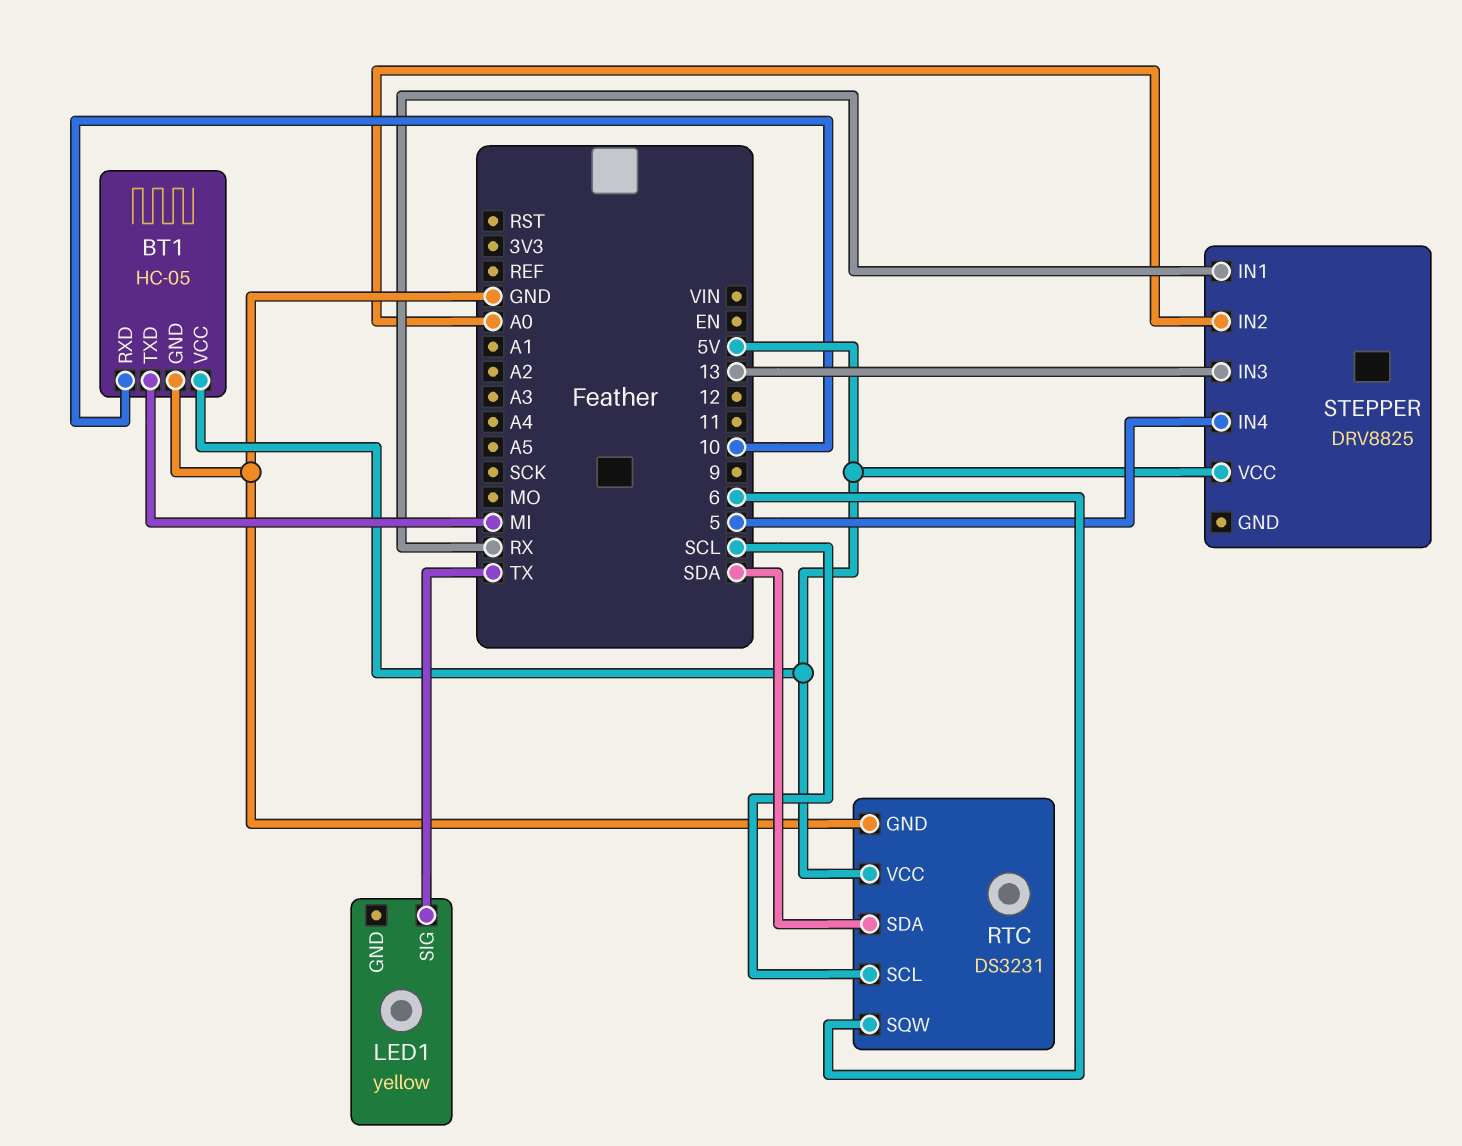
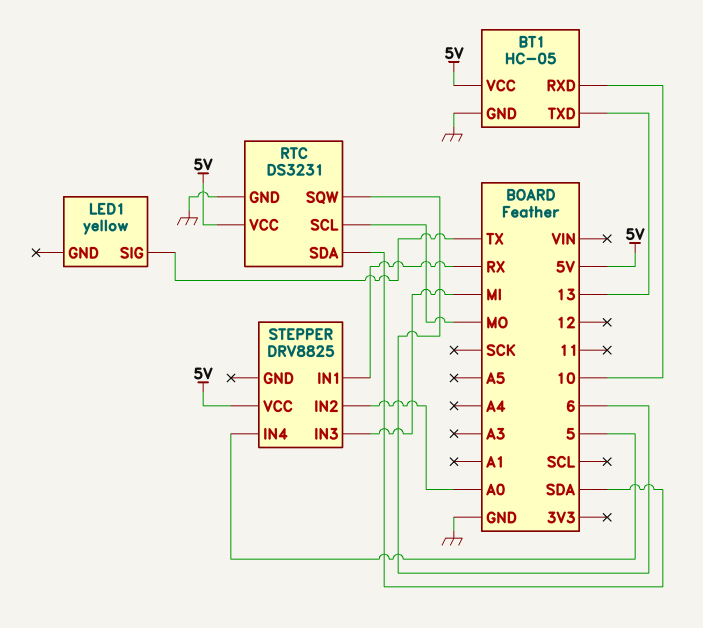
BT1 pin TXD: MI -> 13
RTC pin SCL: SCL -> MO
STEPPER pin IN3: 13 -> MI

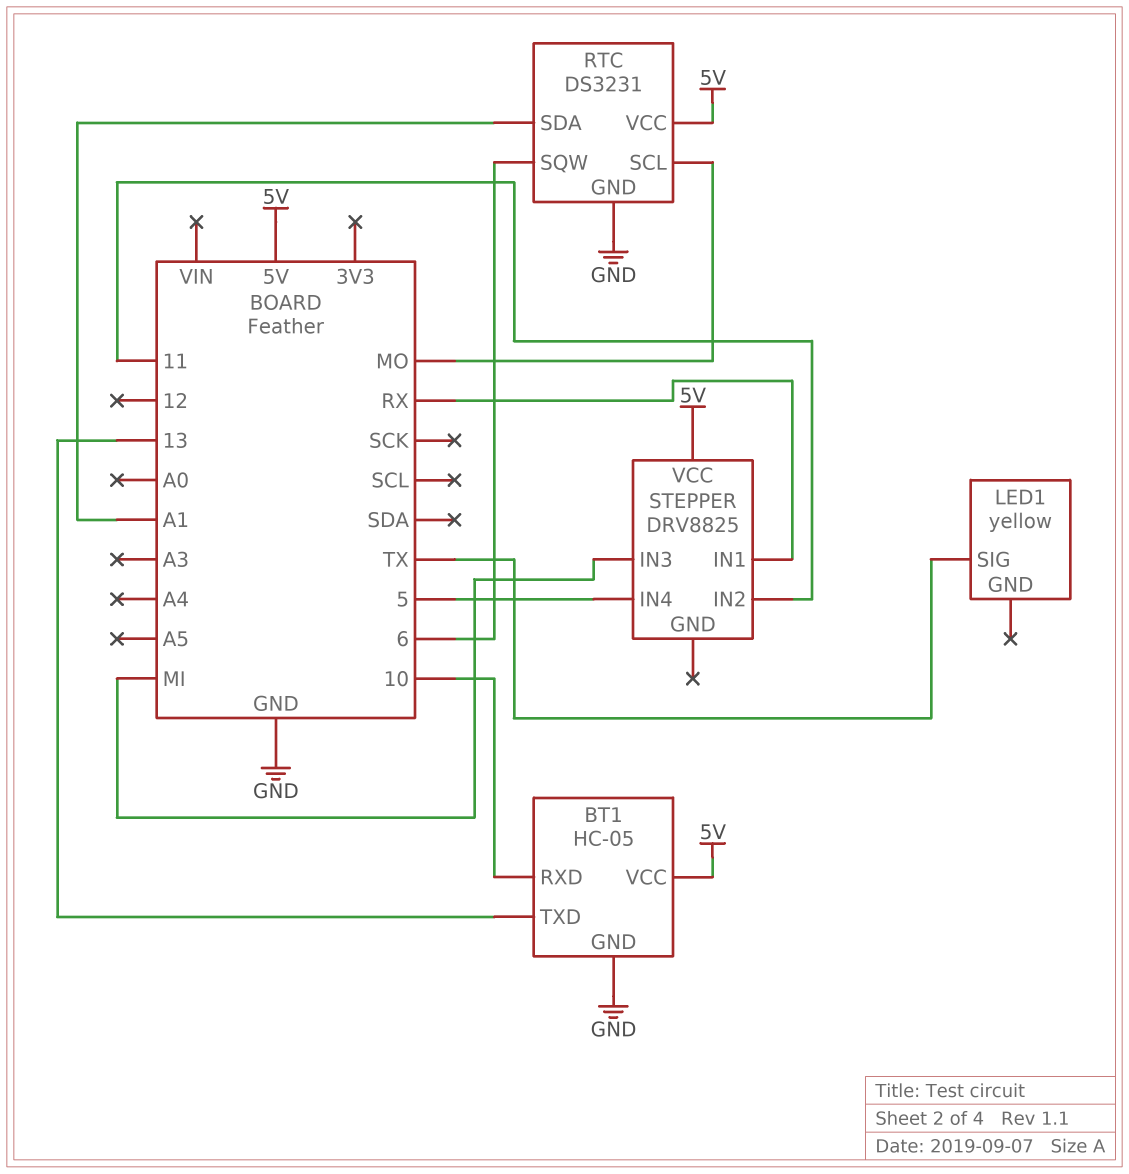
RTC pin SDA: SDA -> A1
STEPPER pin IN2: A0 -> 11

